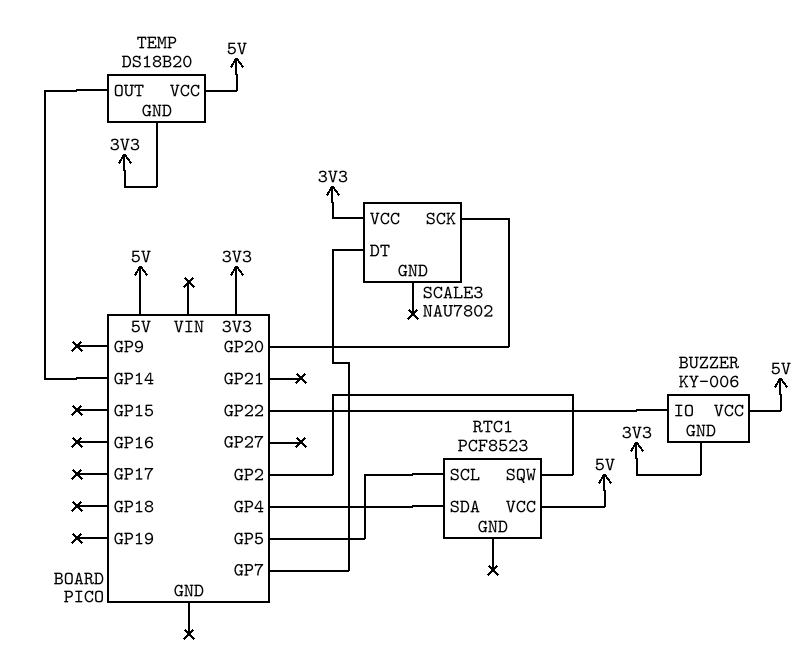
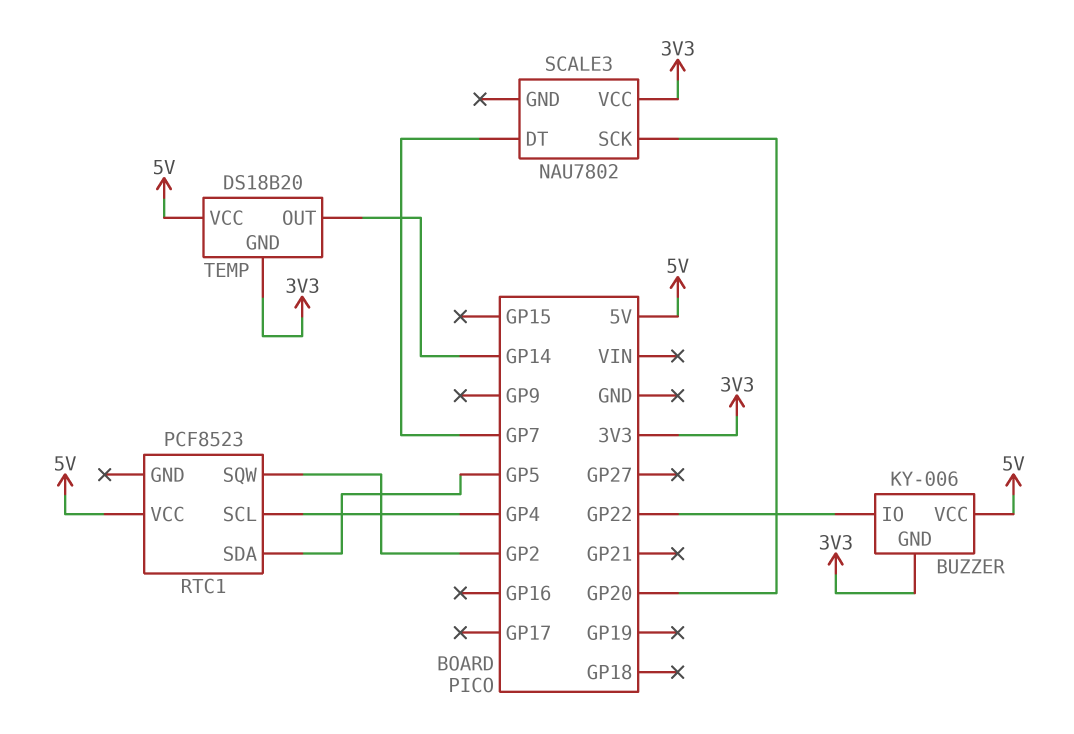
RTC1 pin SCL: GP5 -> GP4
RTC1 pin SDA: GP4 -> GP5

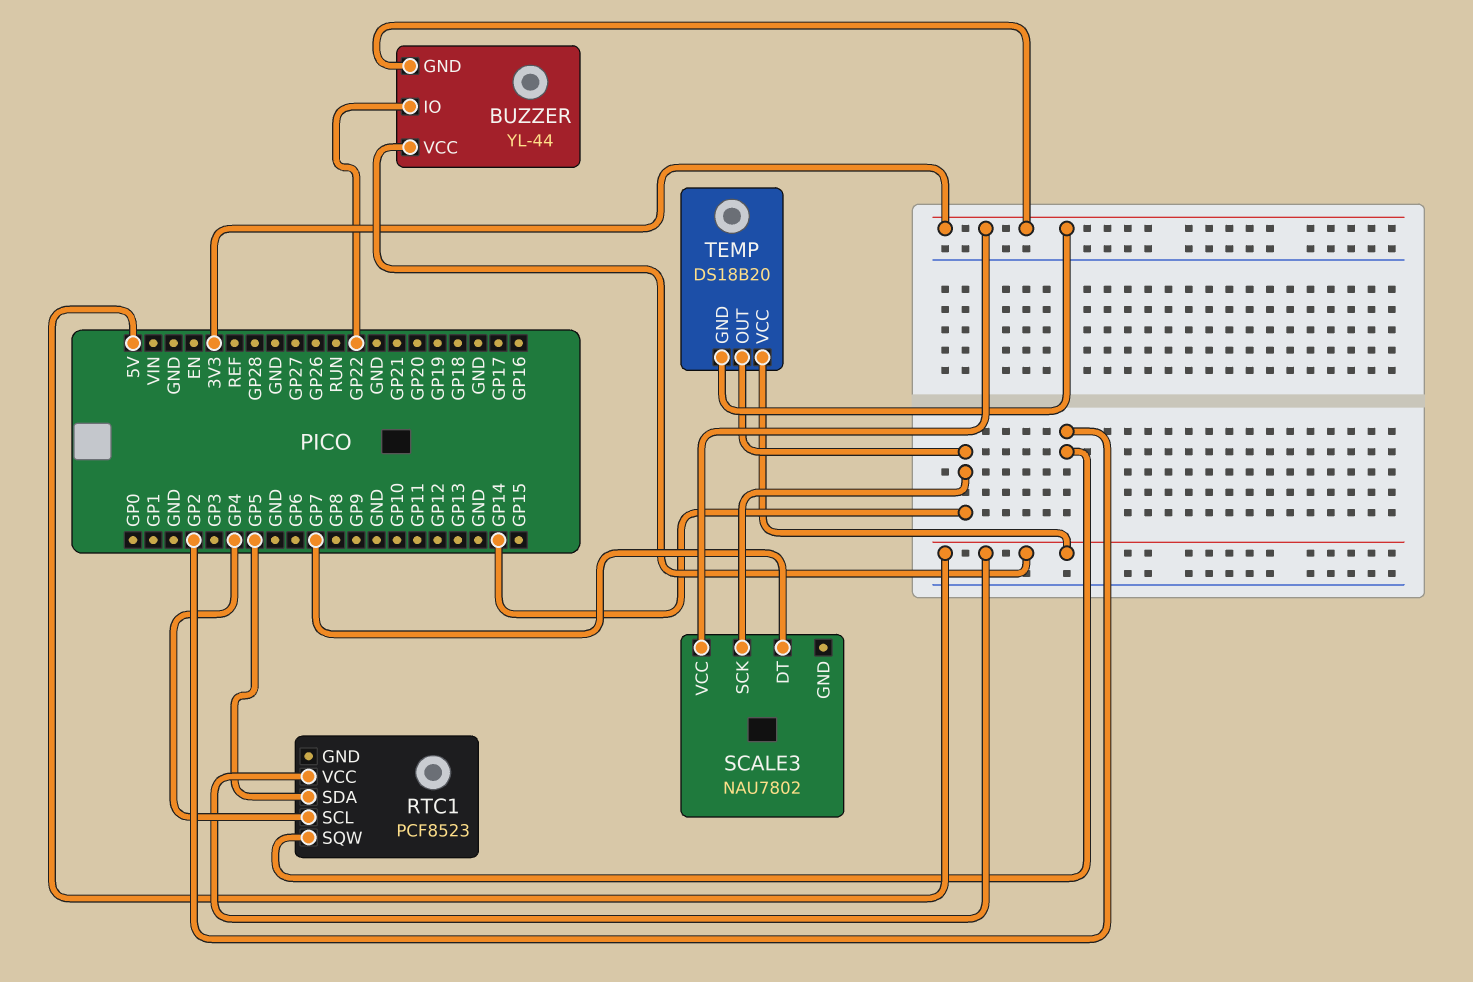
BUZZER: KY-006 -> YL-44
SCALE3 pin SCK: GP20 -> GP14

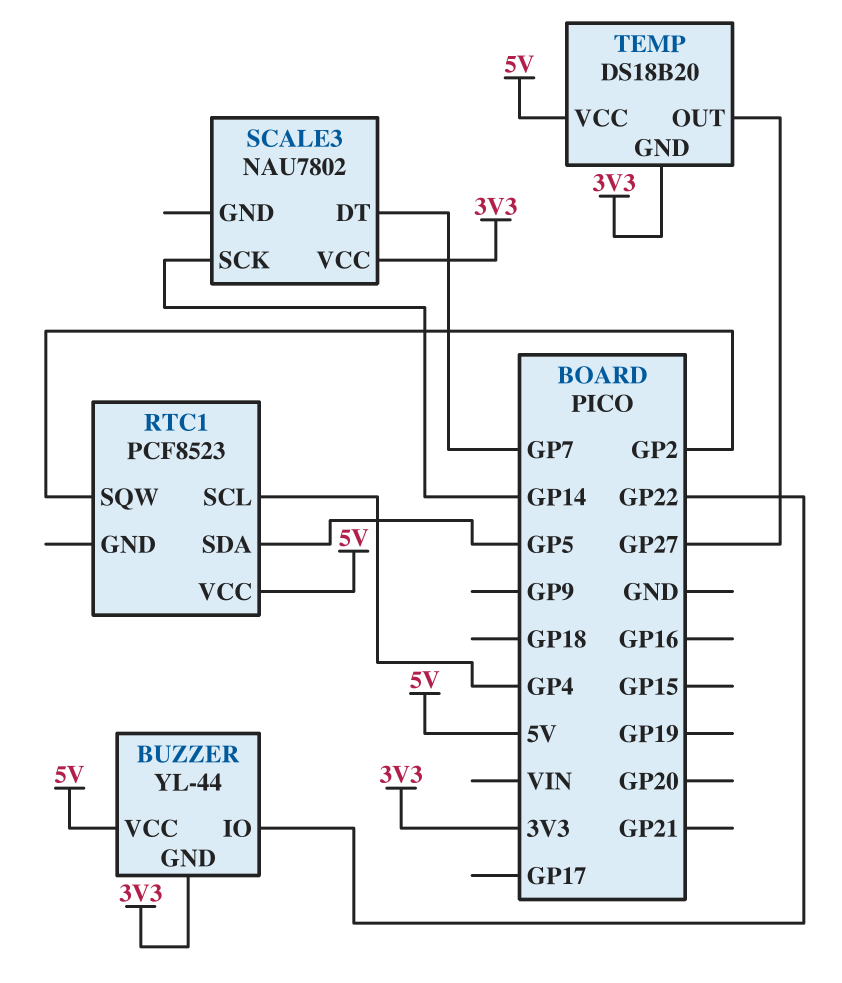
TEMP pin OUT: GP14 -> GP27

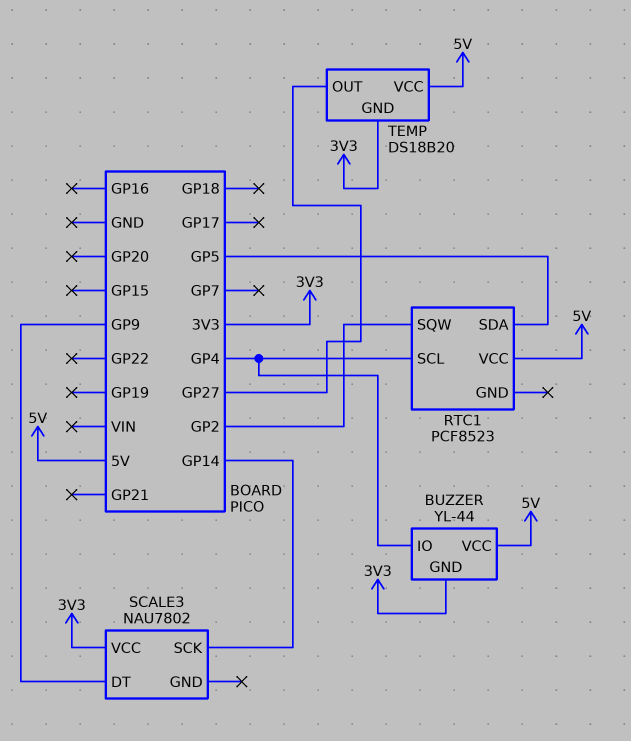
BUZZER pin IO: GP22 -> GP4
SCALE3 pin DT: GP7 -> GP9

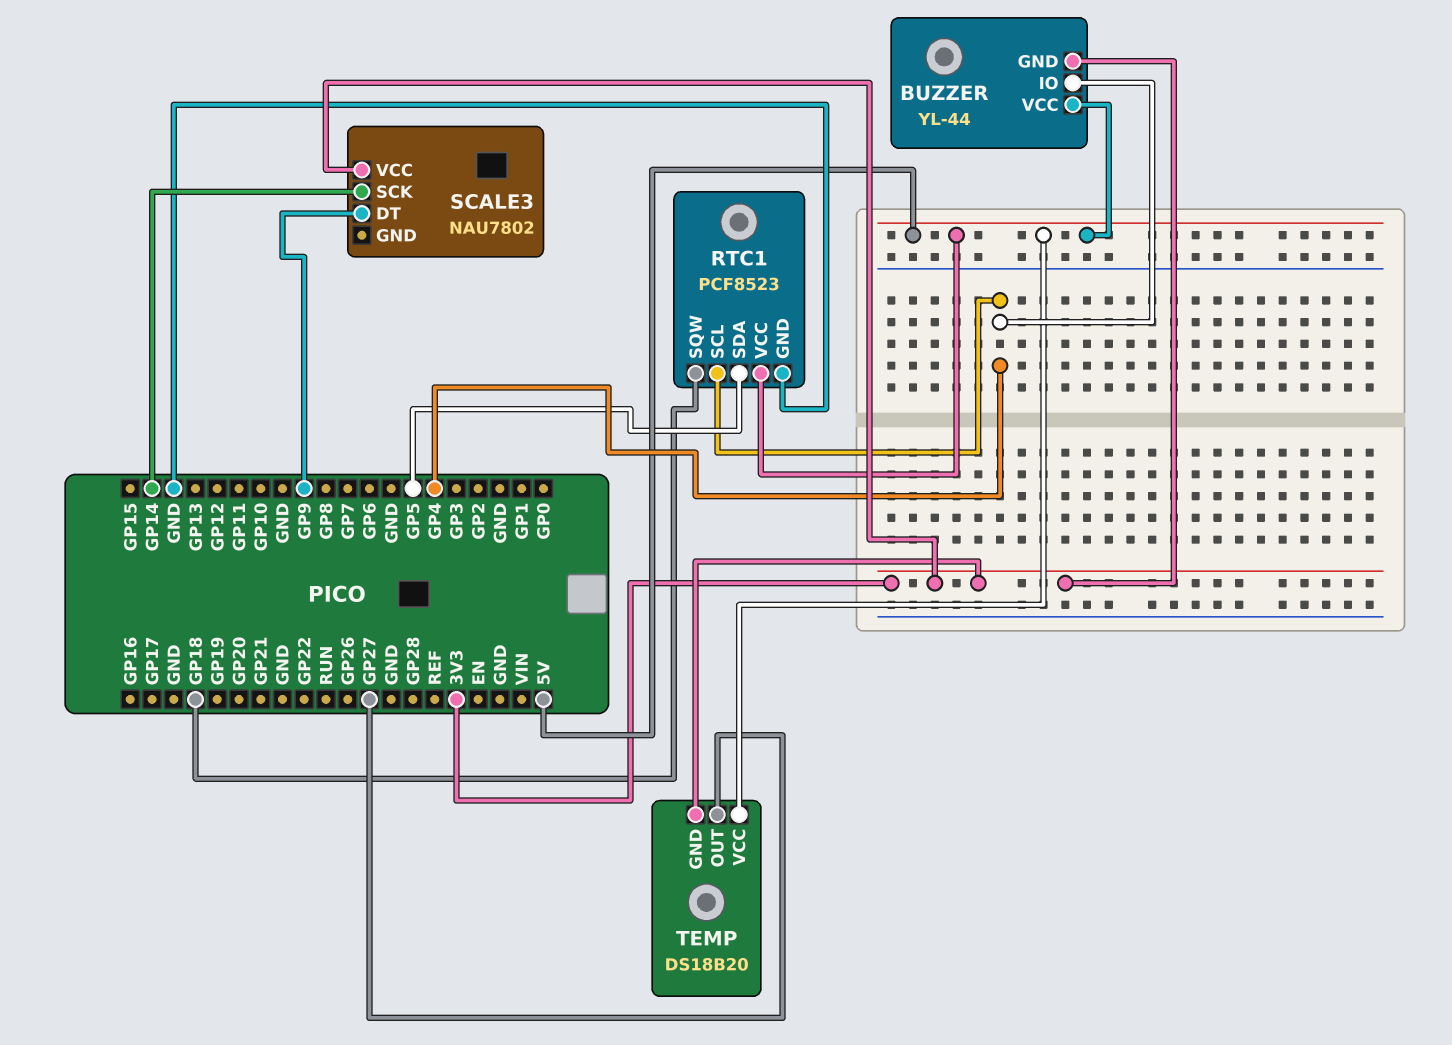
RTC1 pin GND: none -> GND
RTC1 pin SQW: GP2 -> GP18

